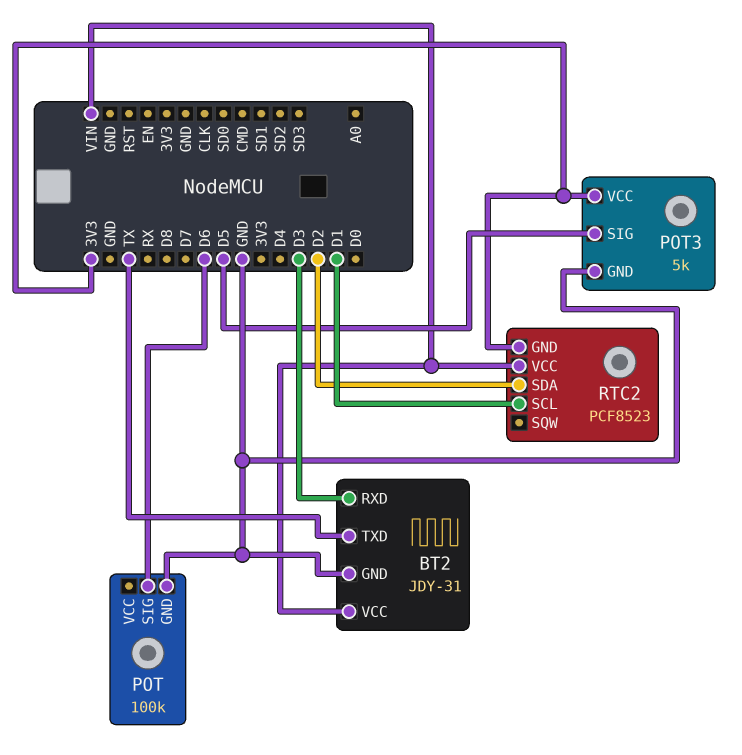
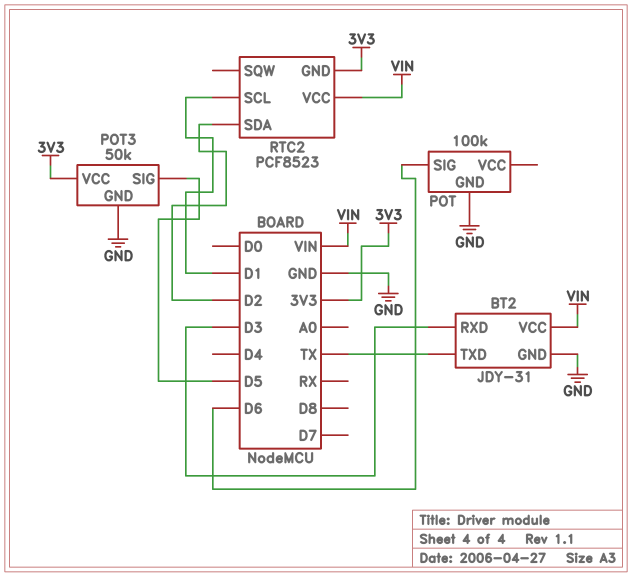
POT3: 5k -> 50k

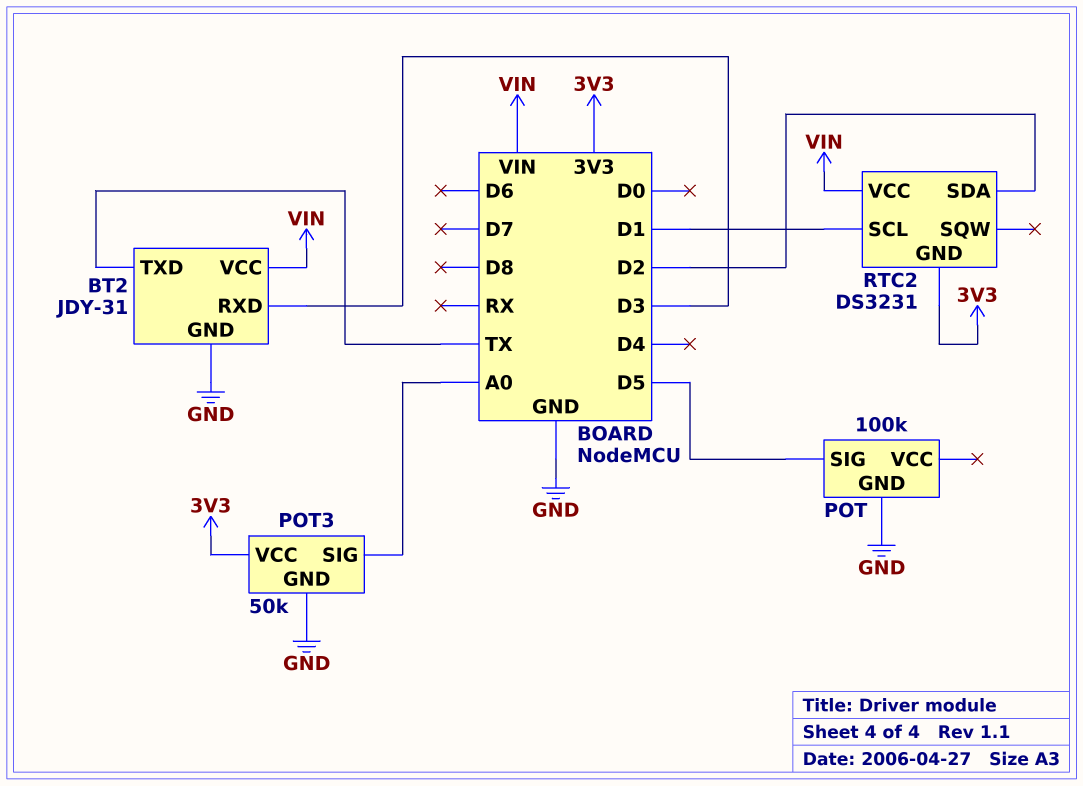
POT pin SIG: D6 -> D5
POT3 pin SIG: D5 -> A0
RTC2: PCF8523 -> DS3231

